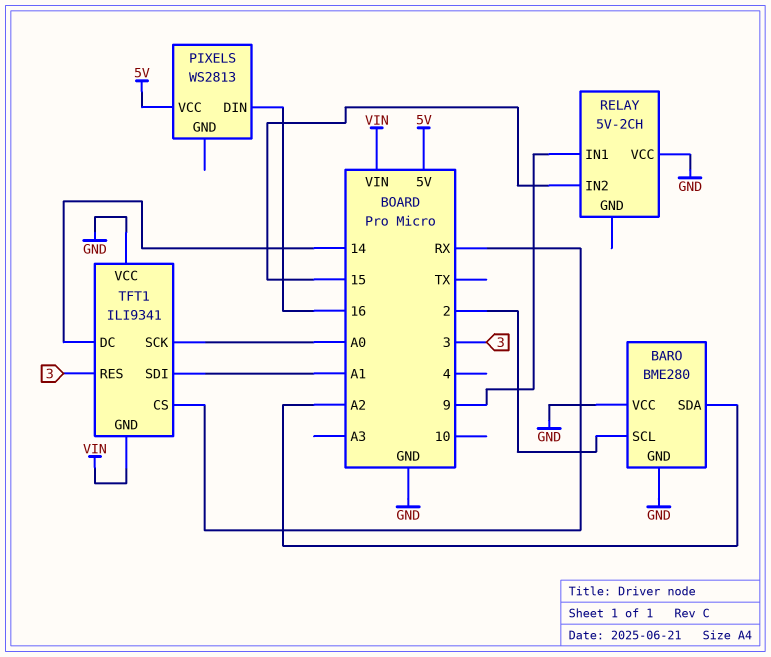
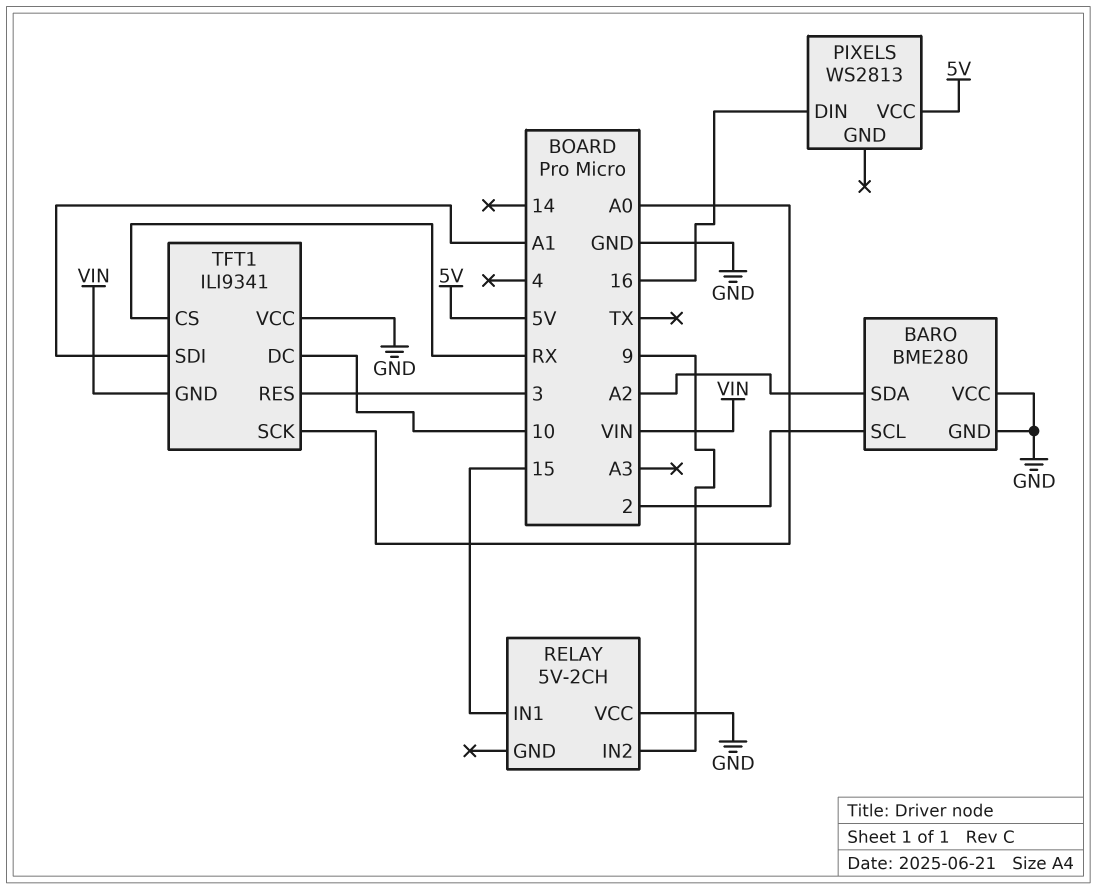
RELAY pin IN1: 9 -> 15
RELAY pin IN2: 15 -> 9
TFT1 pin DC: 14 -> 10

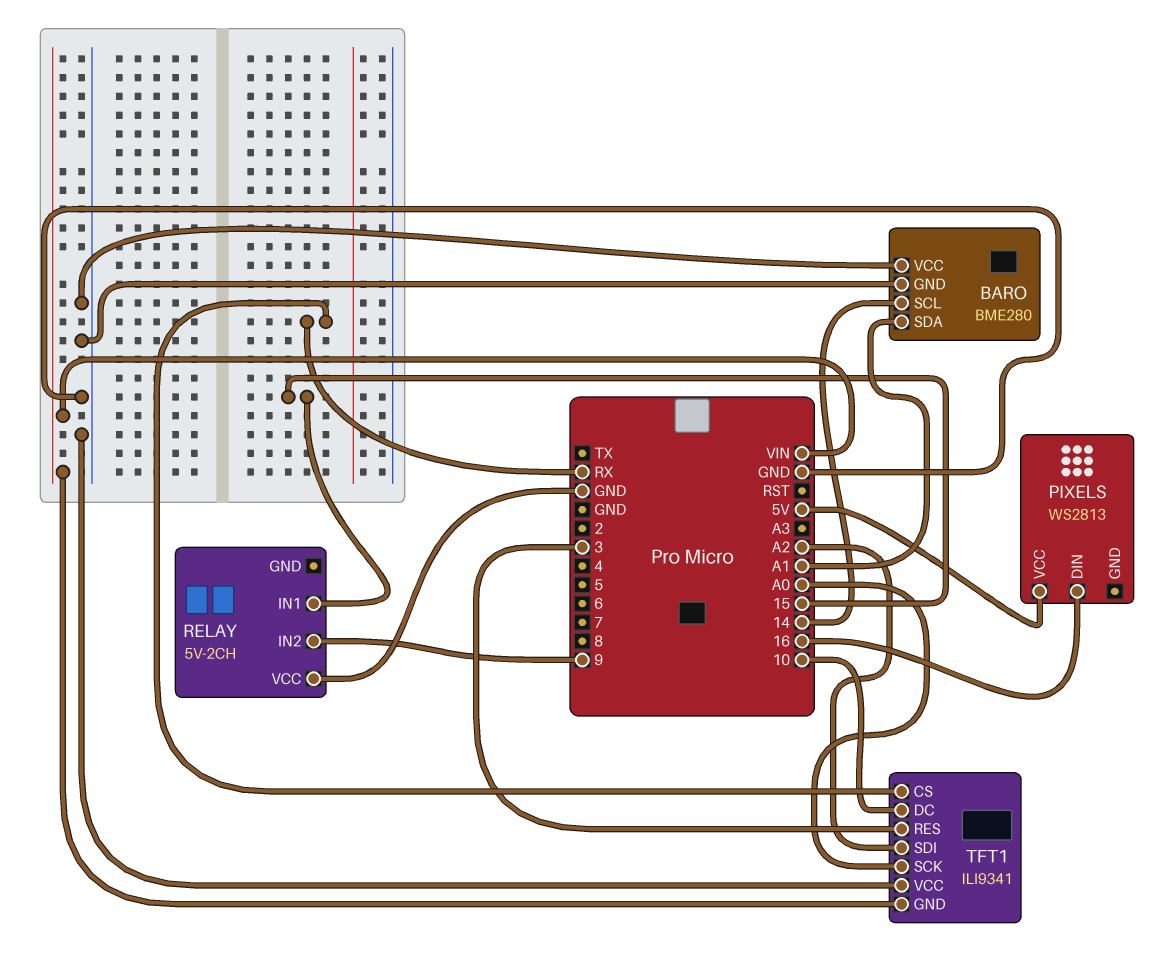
BARO pin SCL: 2 -> 14
BARO pin SDA: A2 -> A1
TFT1 pin SDI: A1 -> A2

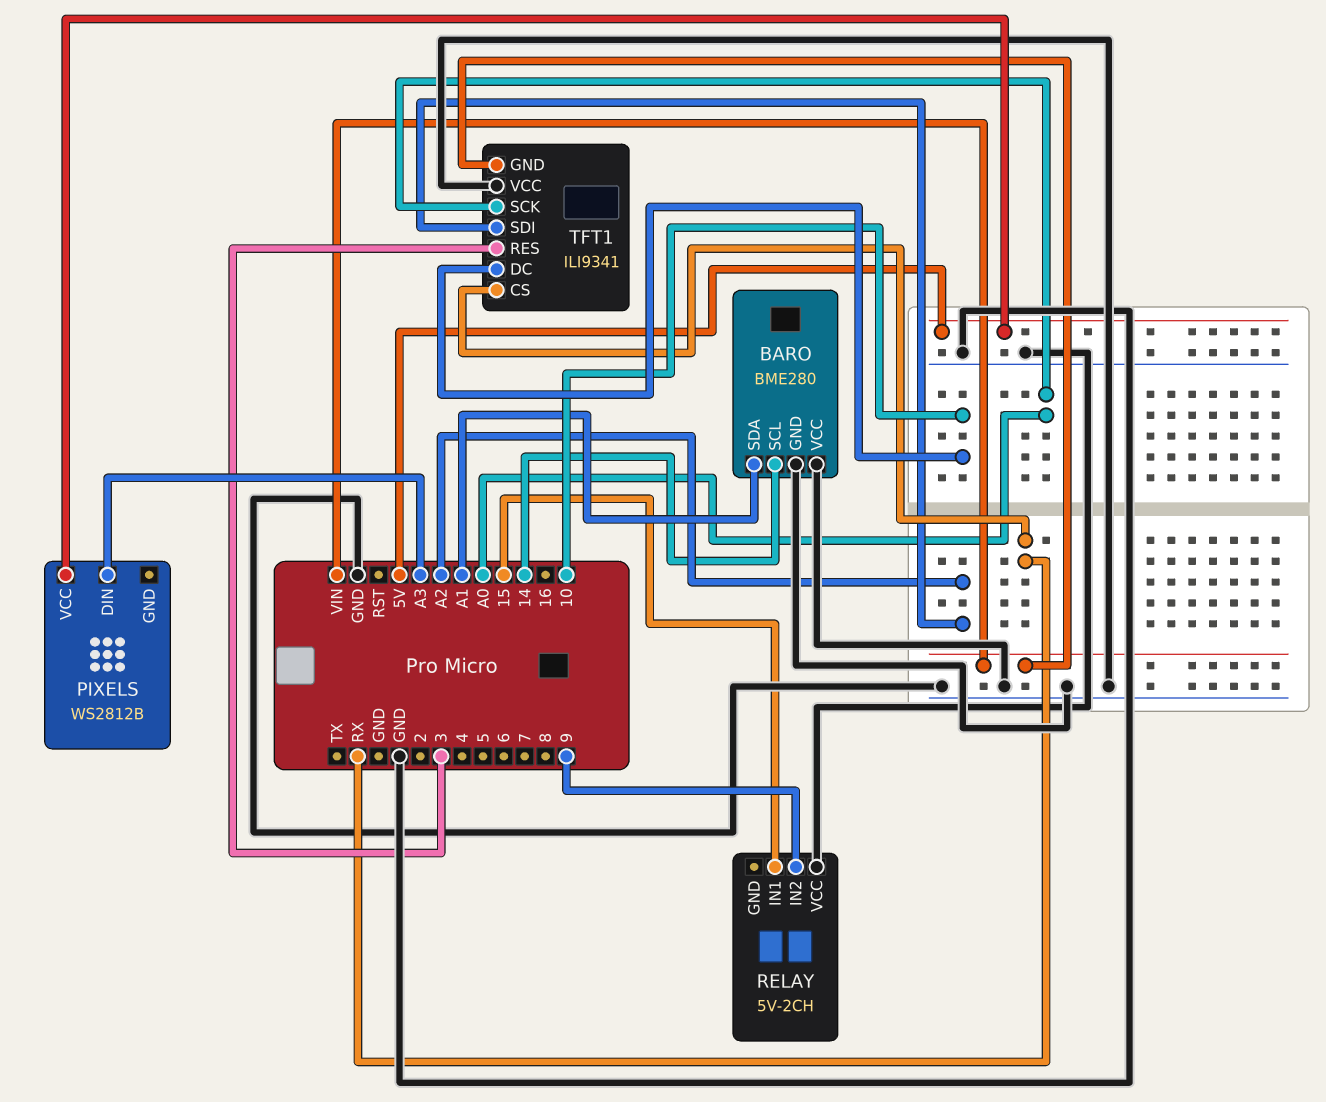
PIXELS: WS2813 -> WS2812B
PIXELS pin DIN: 16 -> A3

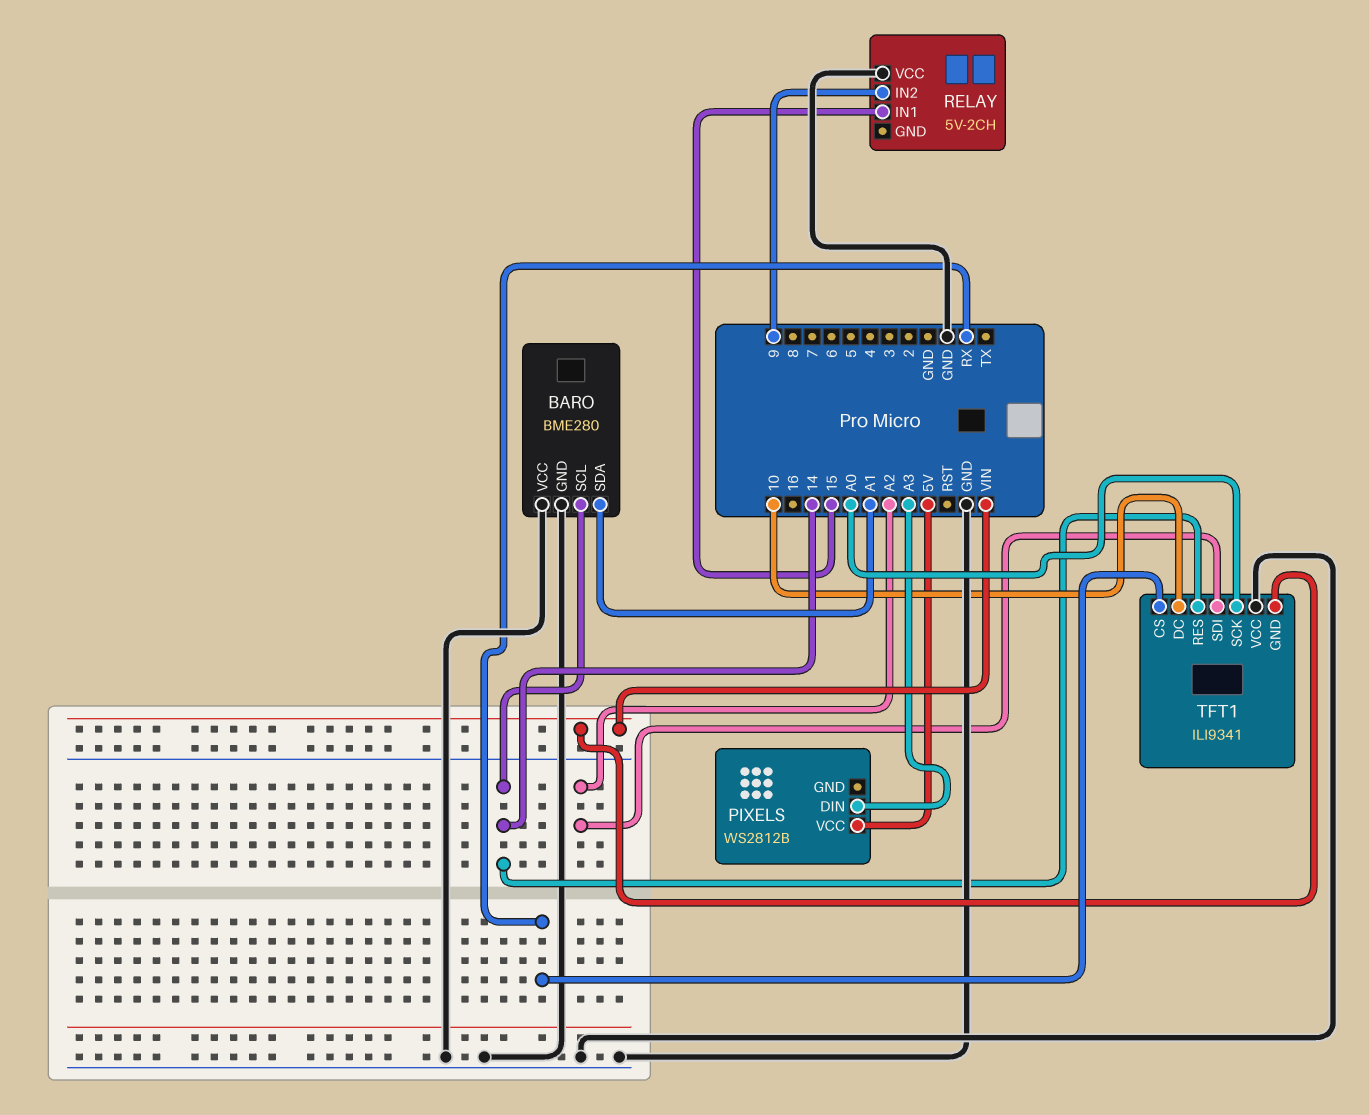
TFT1 pin RES: 3 -> 14

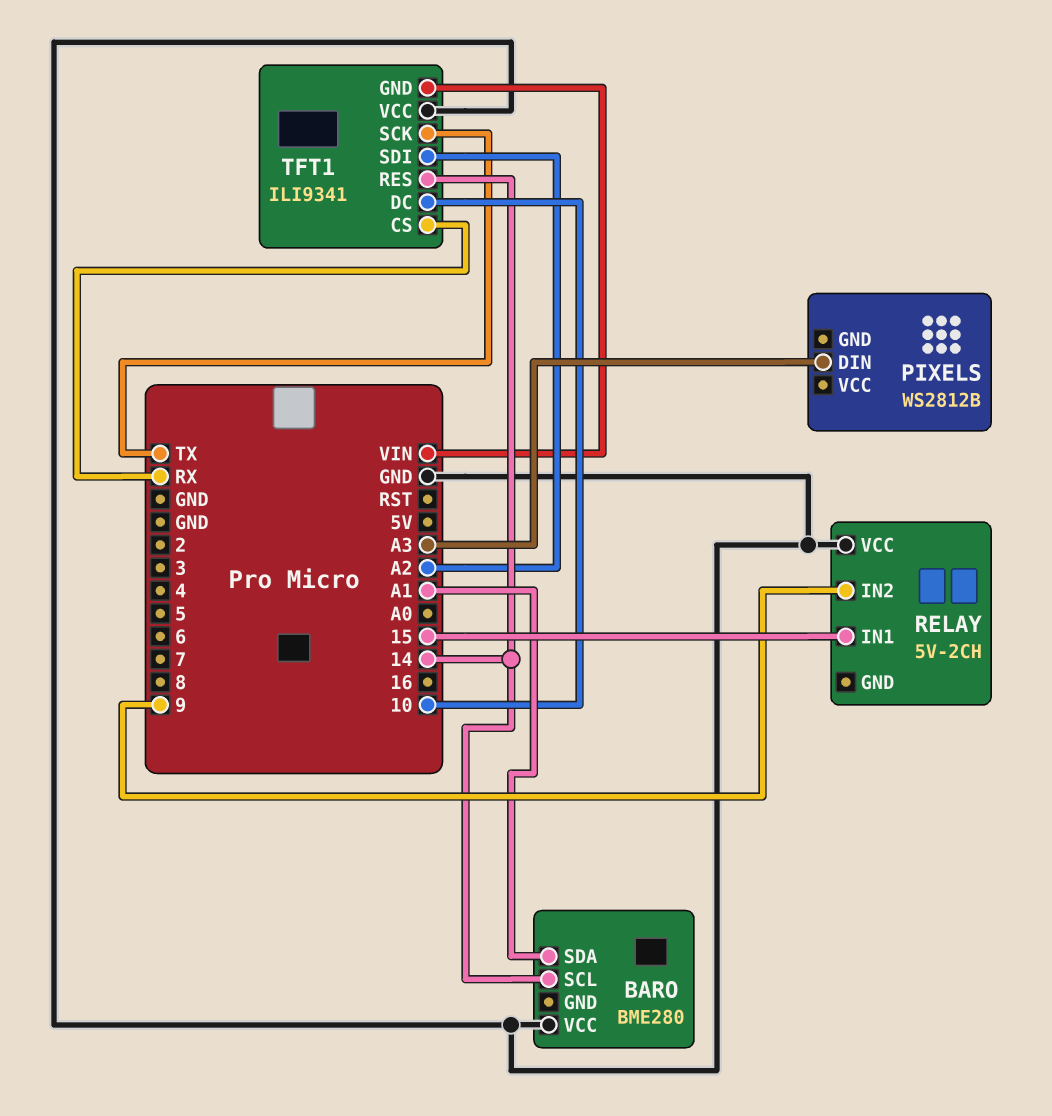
BARO pin GND: GND -> none
PIXELS pin VCC: 5V -> none
TFT1 pin SCK: A0 -> TX

